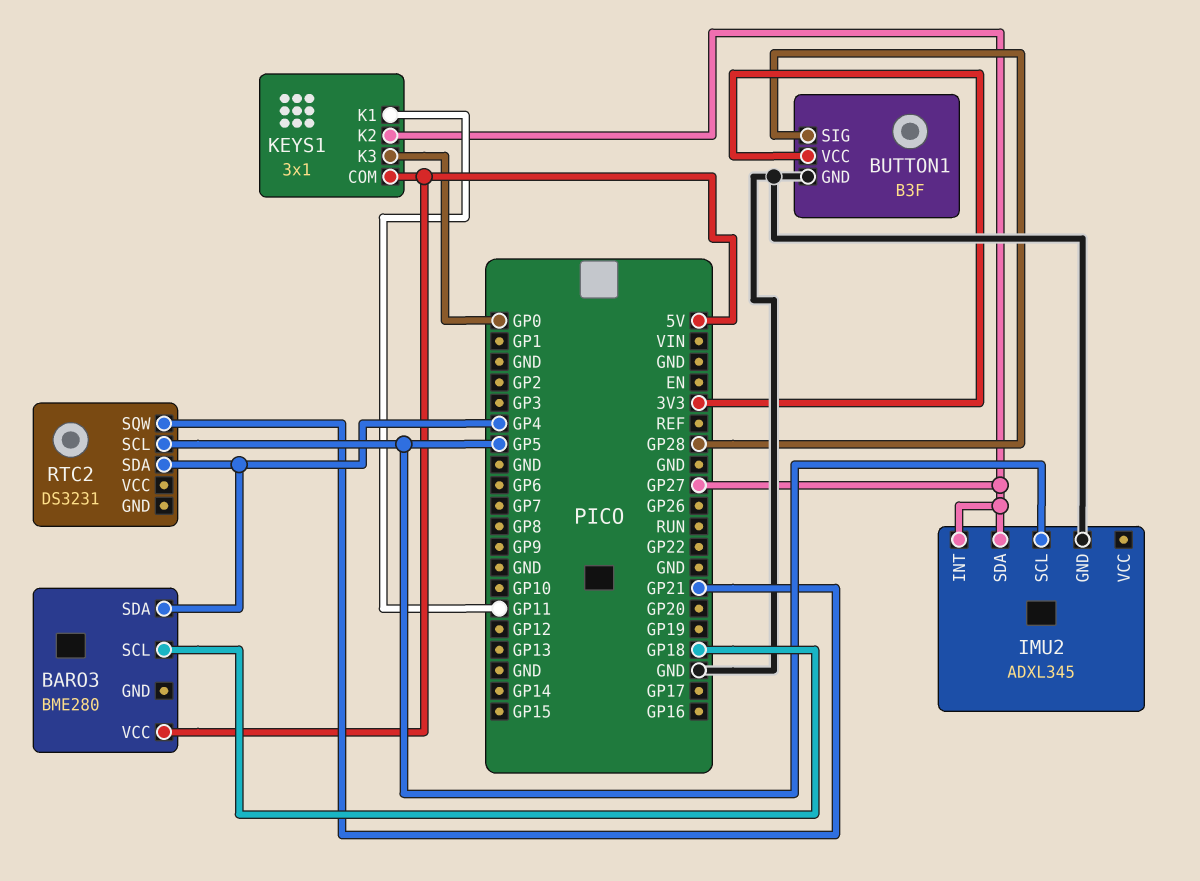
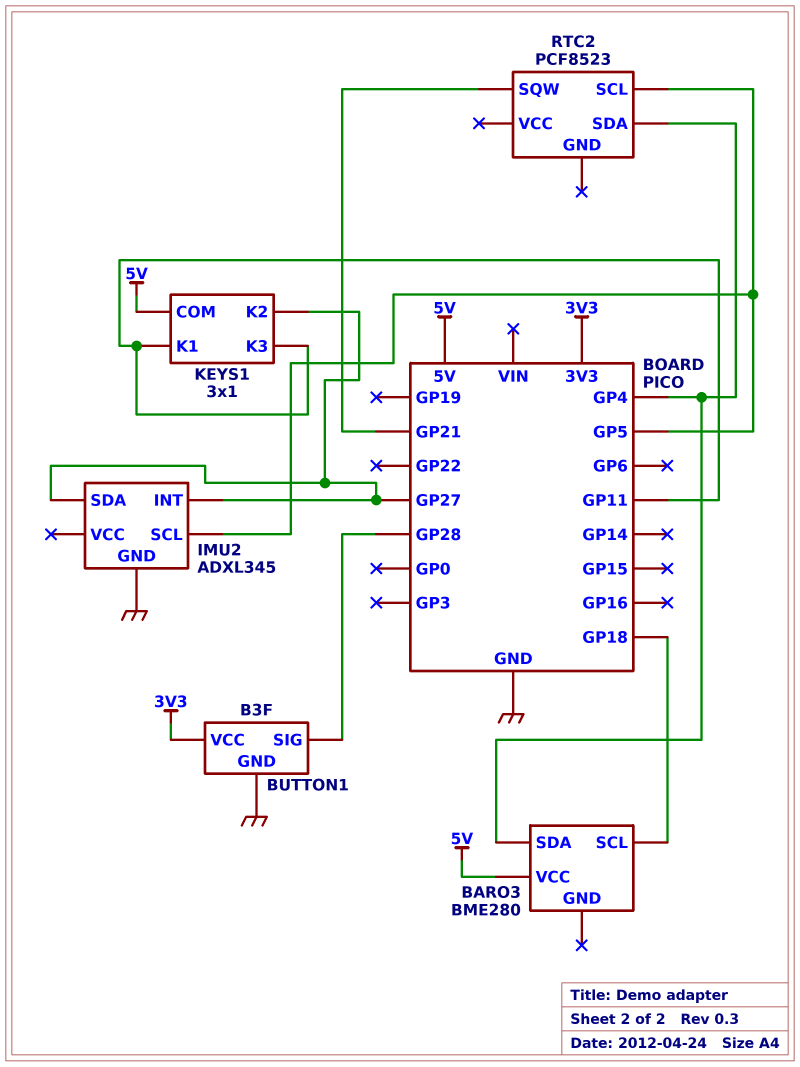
KEYS1 pin K3: GP0 -> GP11
RTC2: DS3231 -> PCF8523

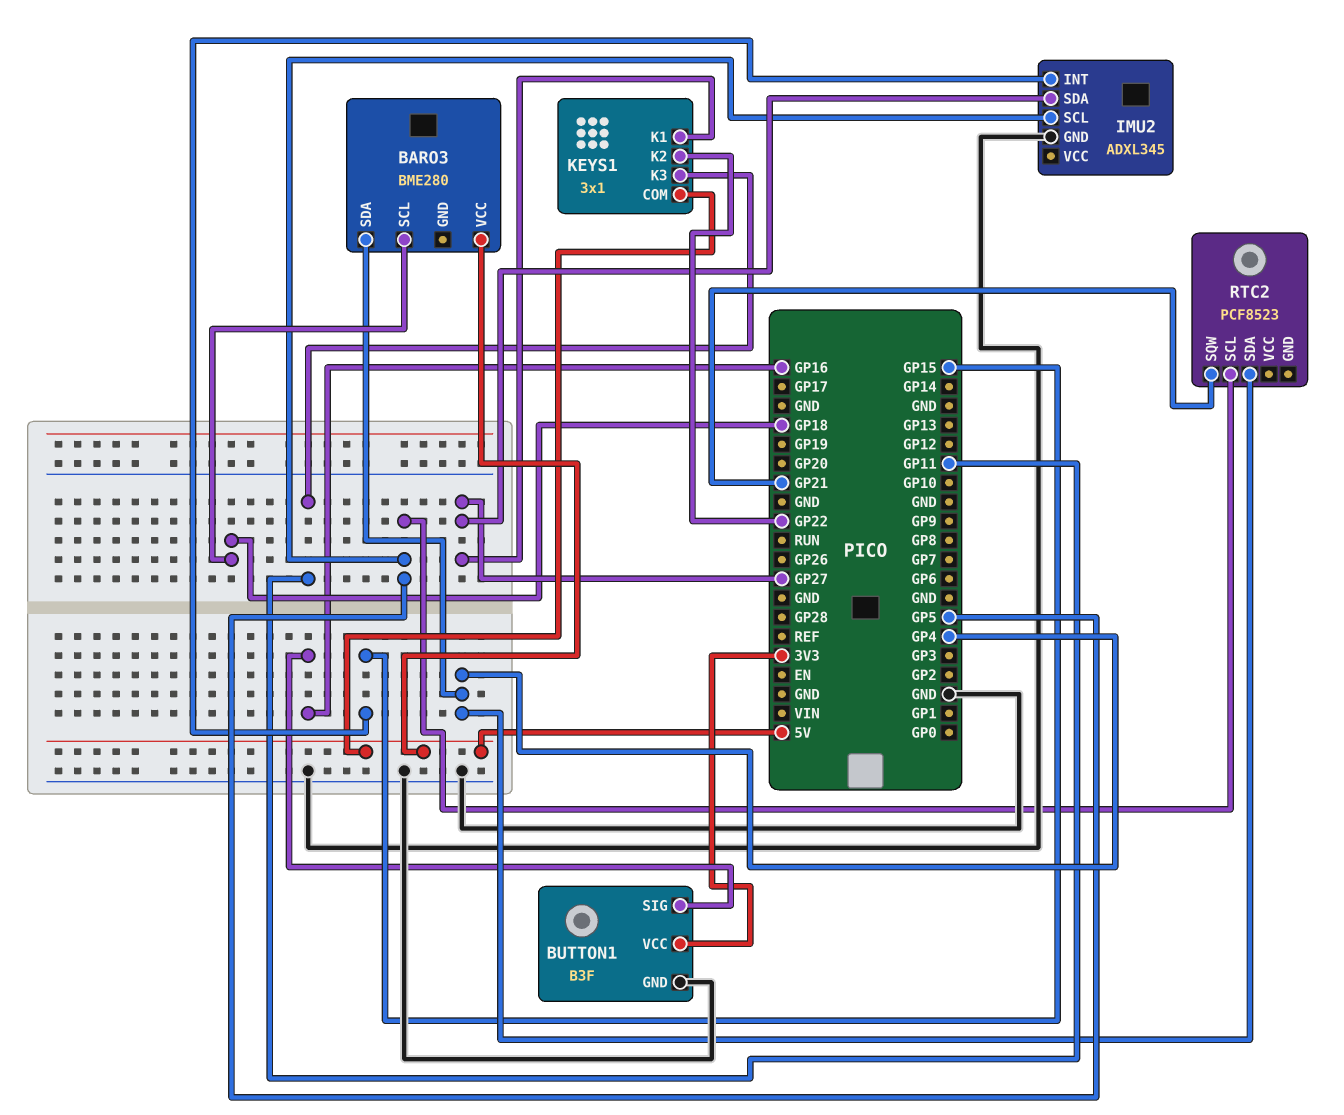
BUTTON1 pin SIG: GP28 -> GP16
IMU2 pin INT: GP27 -> GP15
KEYS1 pin K1: GP11 -> GP27
KEYS1 pin K2: GP27 -> GP22

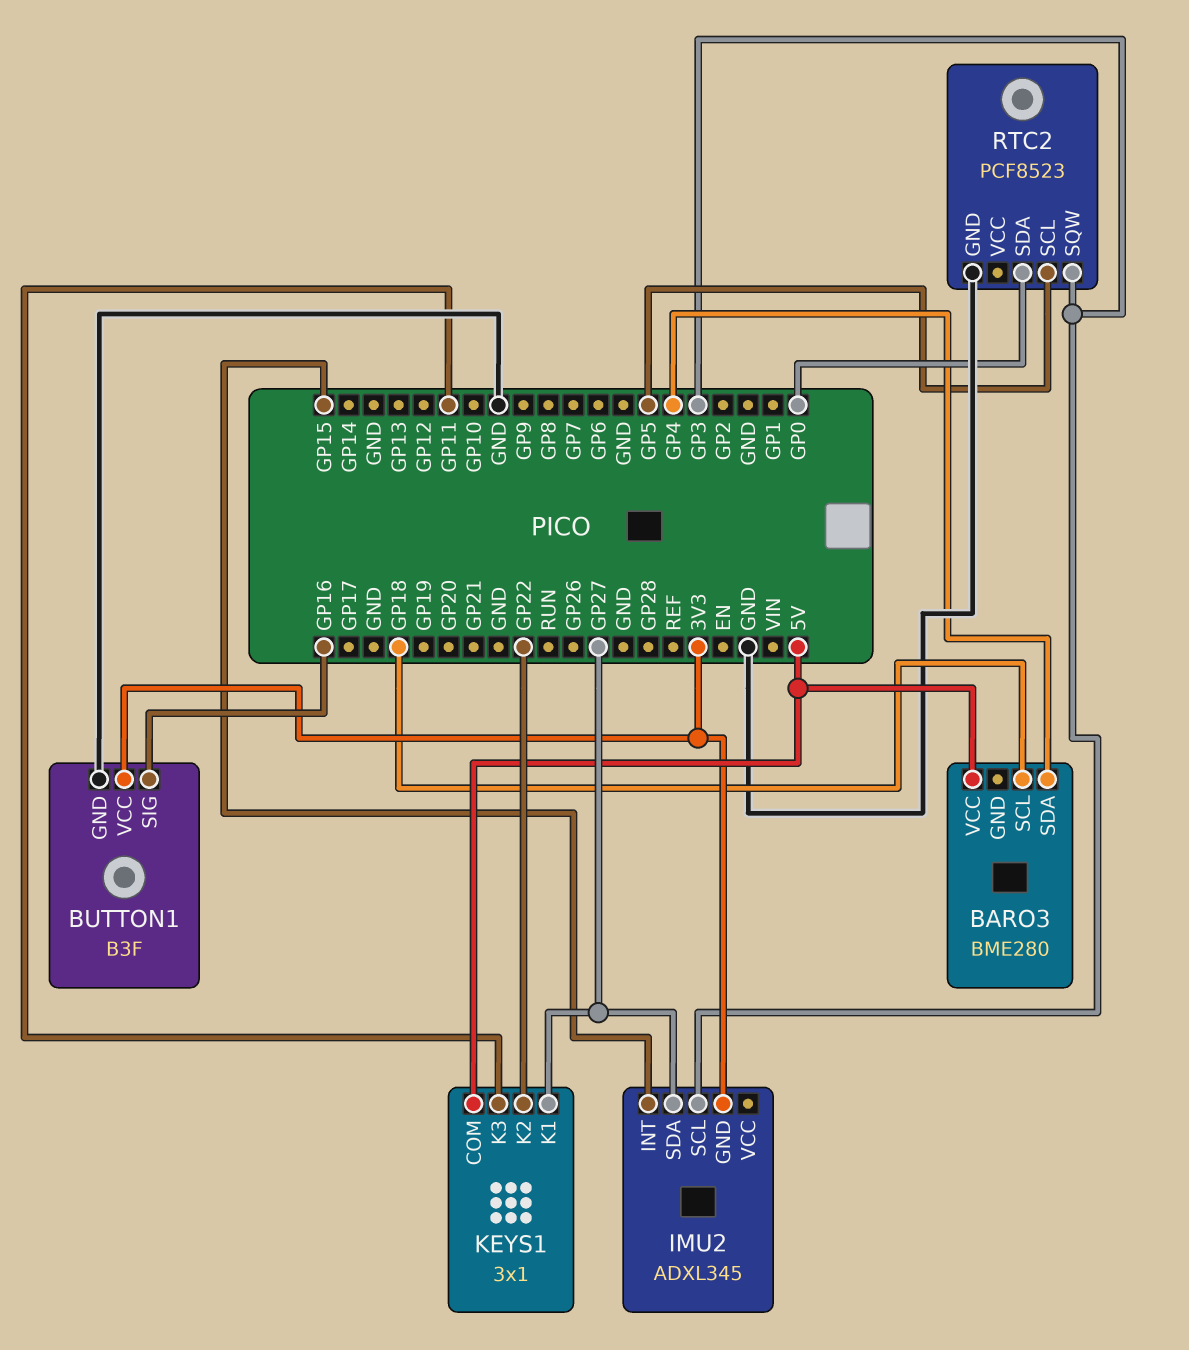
IMU2 pin GND: GND -> 3V3
IMU2 pin SCL: GP5 -> GP3
RTC2 pin GND: none -> GND
RTC2 pin SDA: GP4 -> GP0
RTC2 pin SQW: GP21 -> GP3

